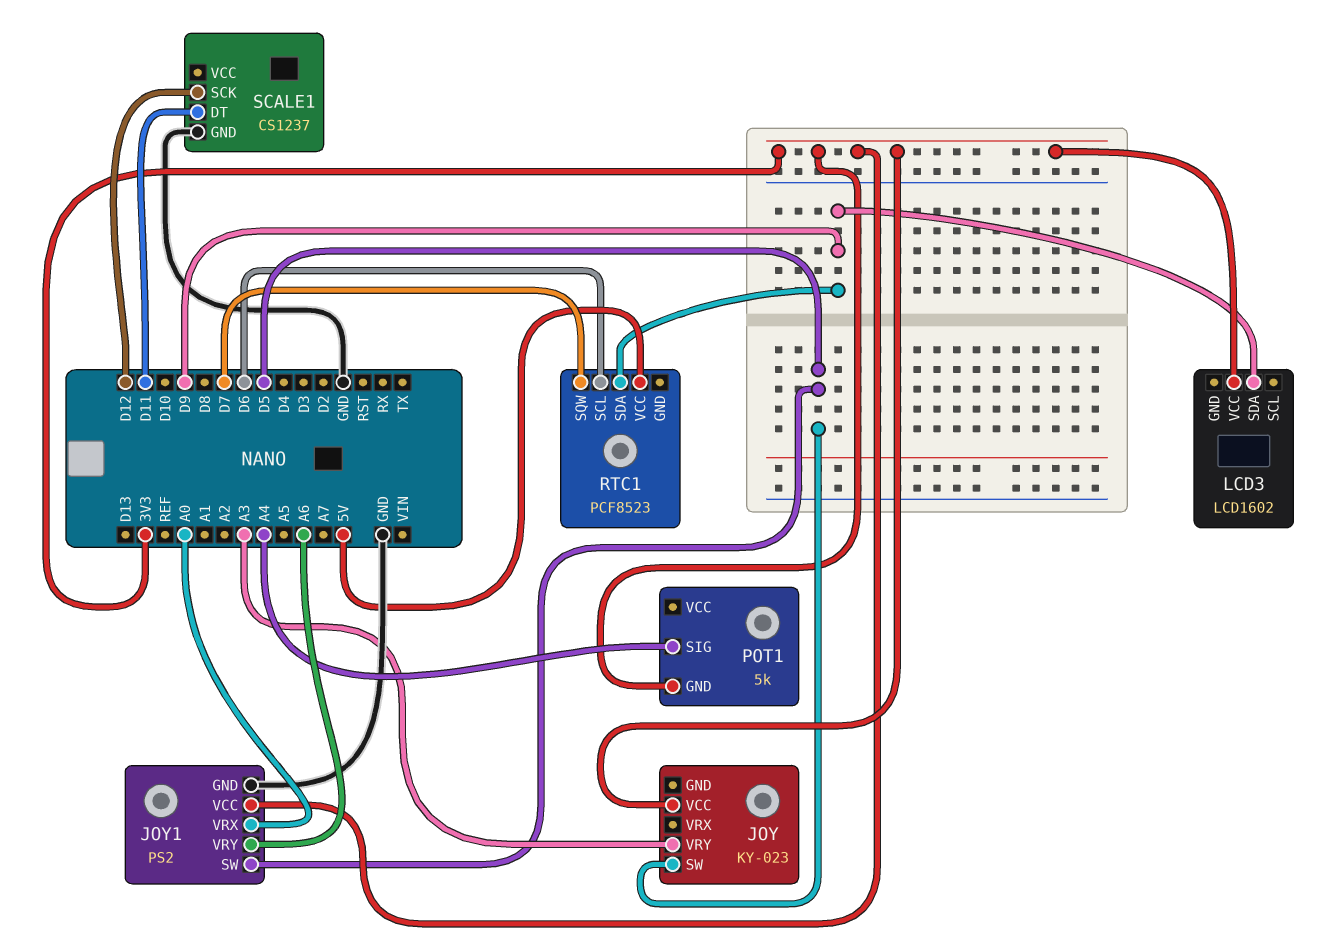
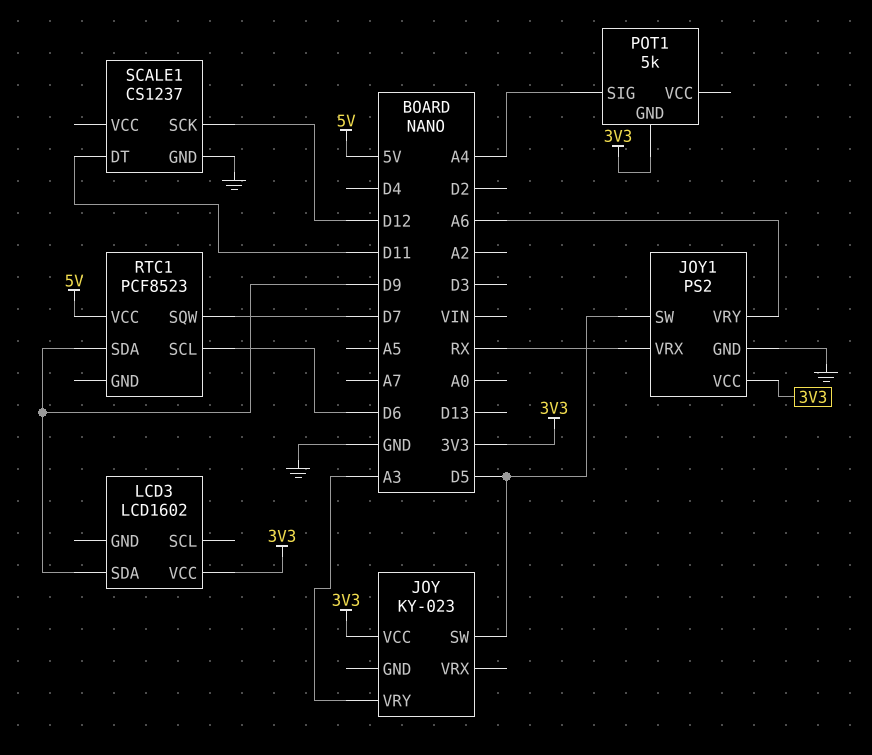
JOY1 pin VRX: A0 -> RX

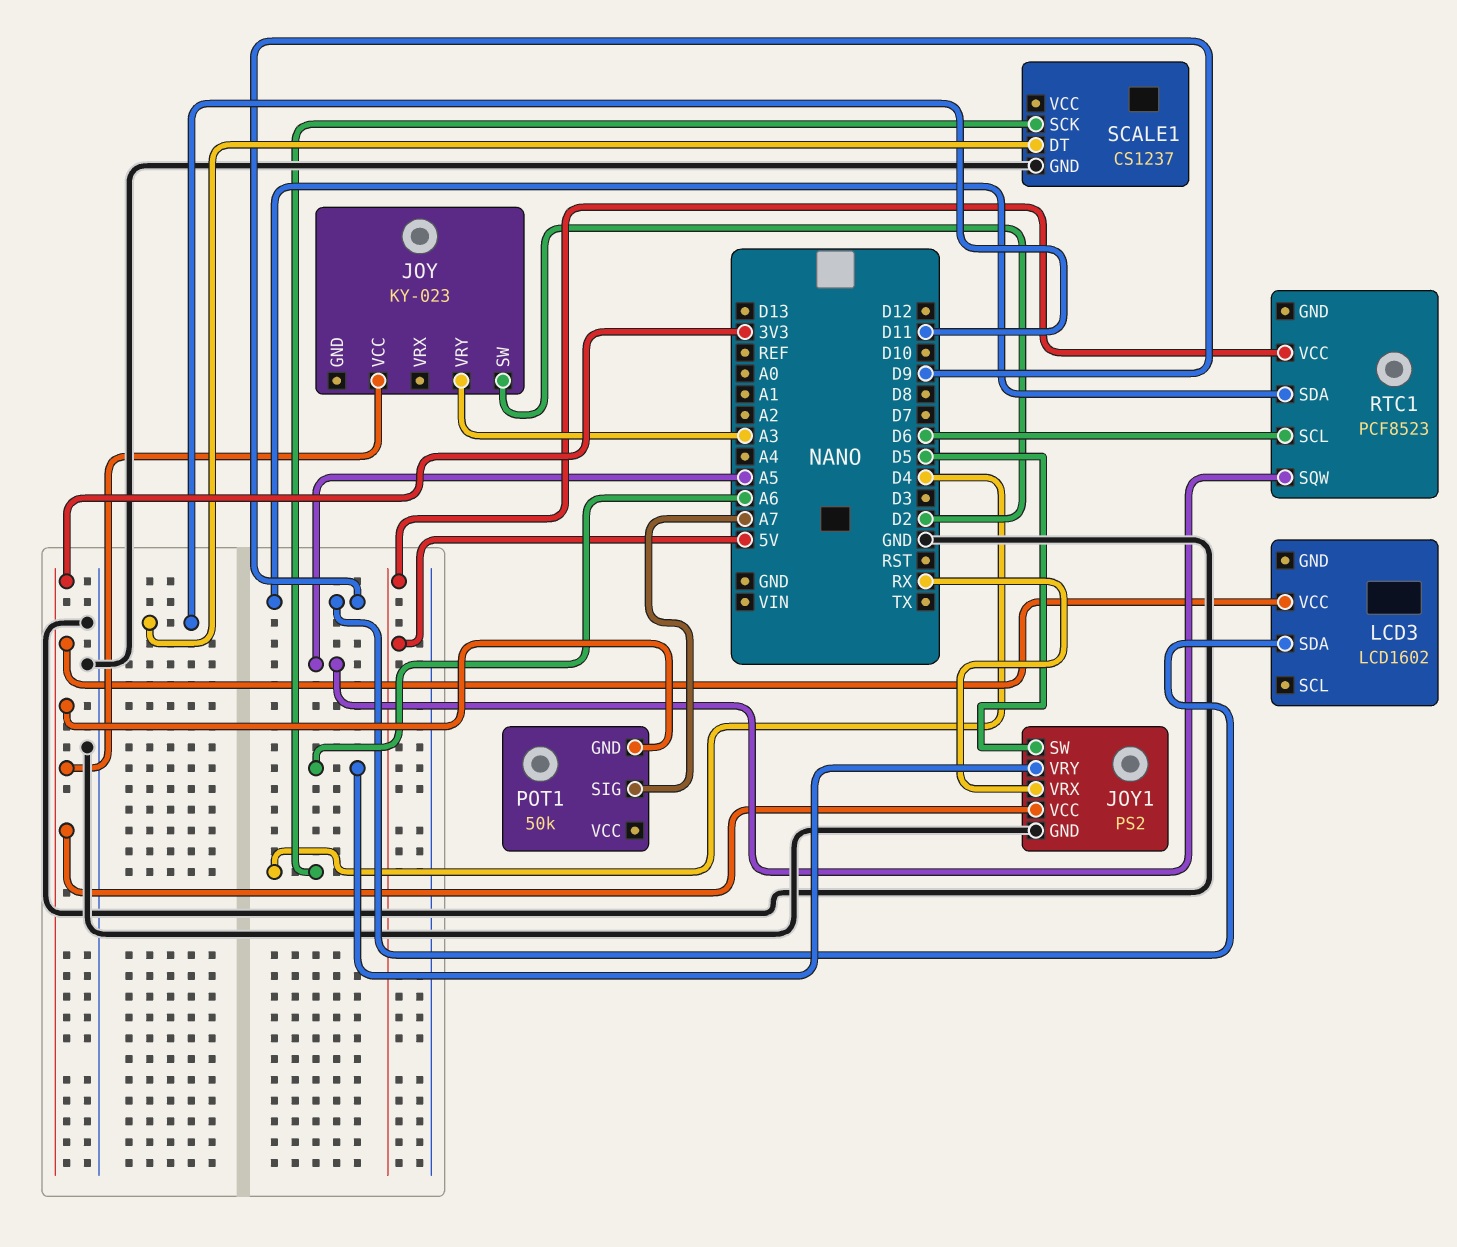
JOY pin SW: D5 -> D2
POT1: 5k -> 50k
POT1 pin SIG: A4 -> A7
RTC1 pin SQW: D7 -> A5
SCALE1 pin SCK: D12 -> D4

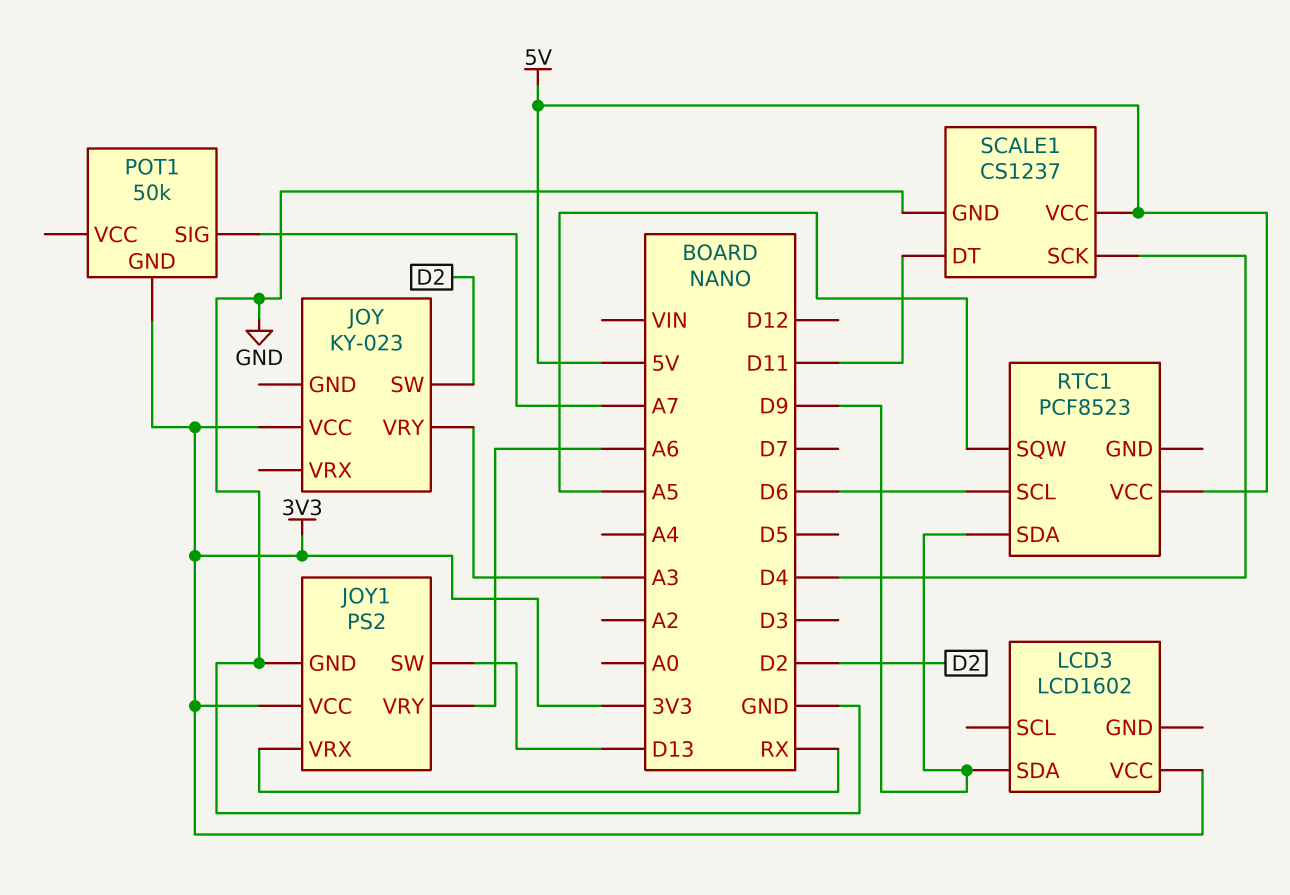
JOY1 pin SW: D5 -> D13
SCALE1 pin VCC: none -> 5V

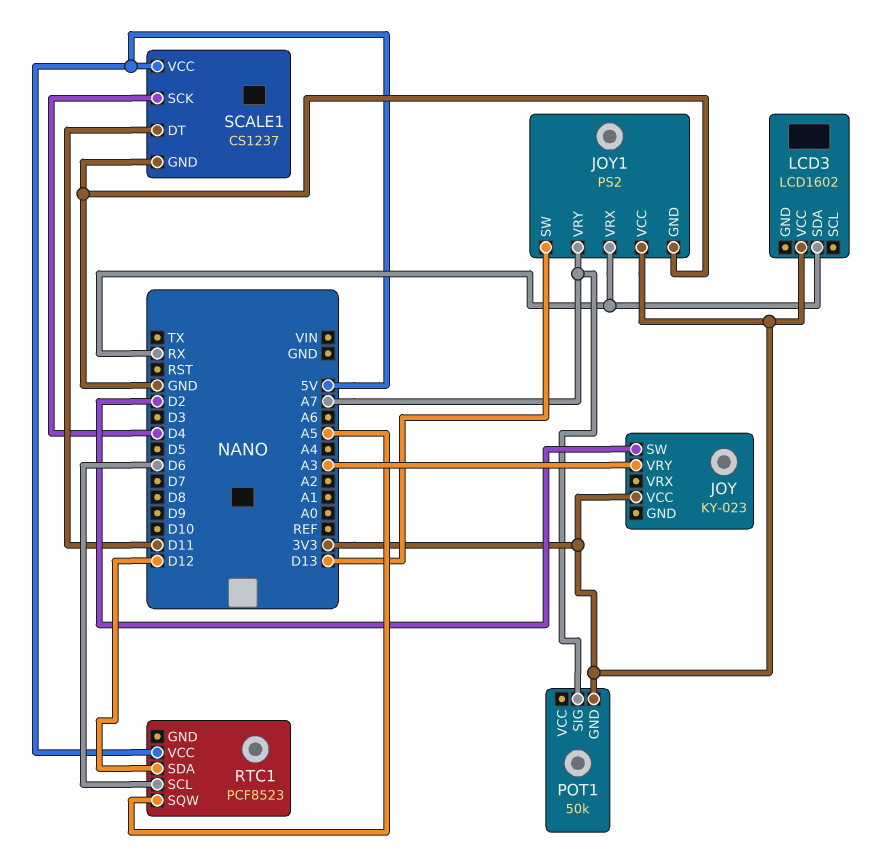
JOY1 pin VRY: A6 -> A7
LCD3 pin SDA: D9 -> RX
RTC1 pin SDA: D9 -> D12

